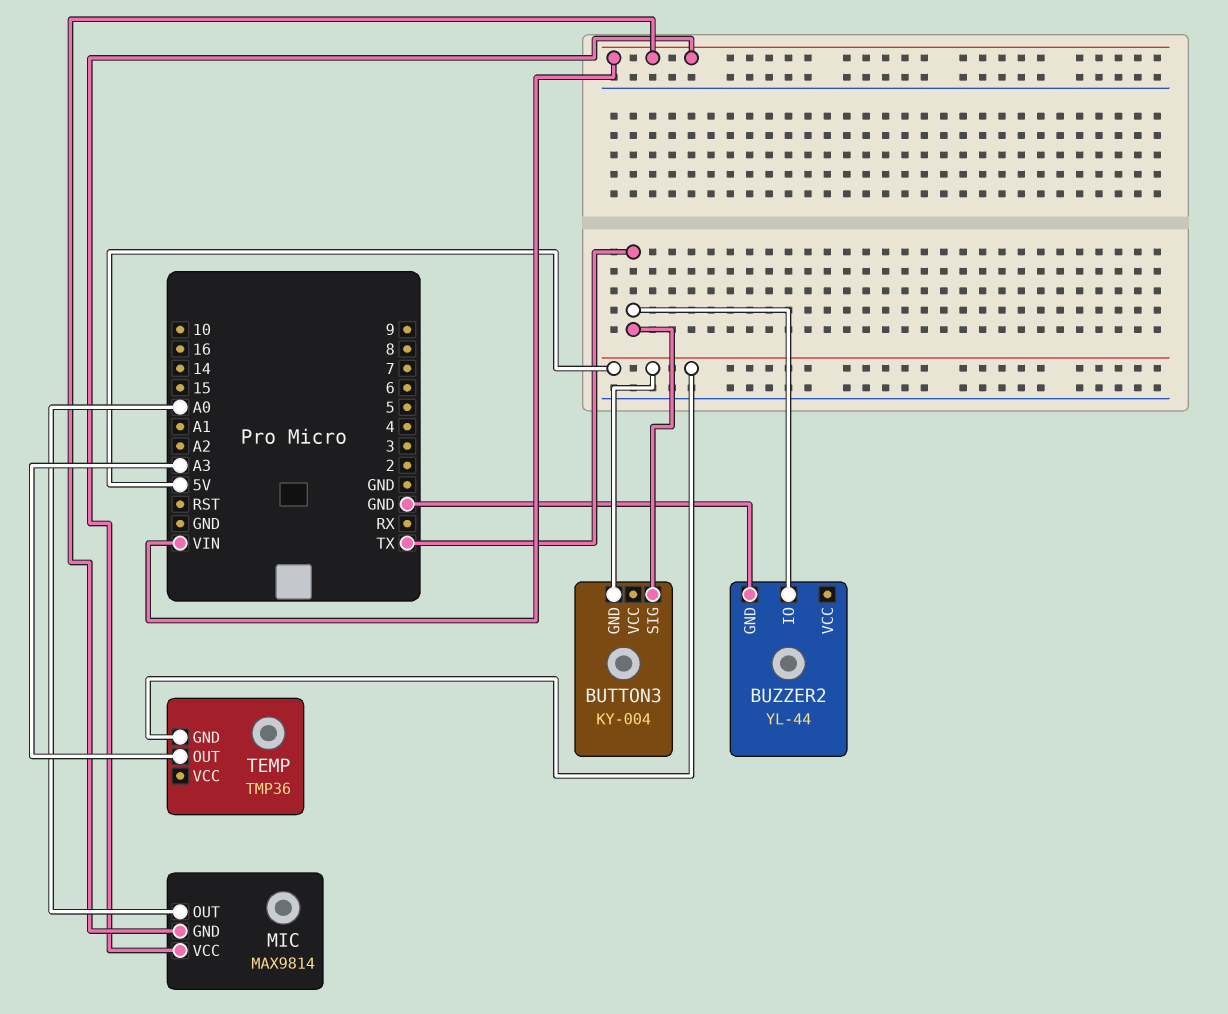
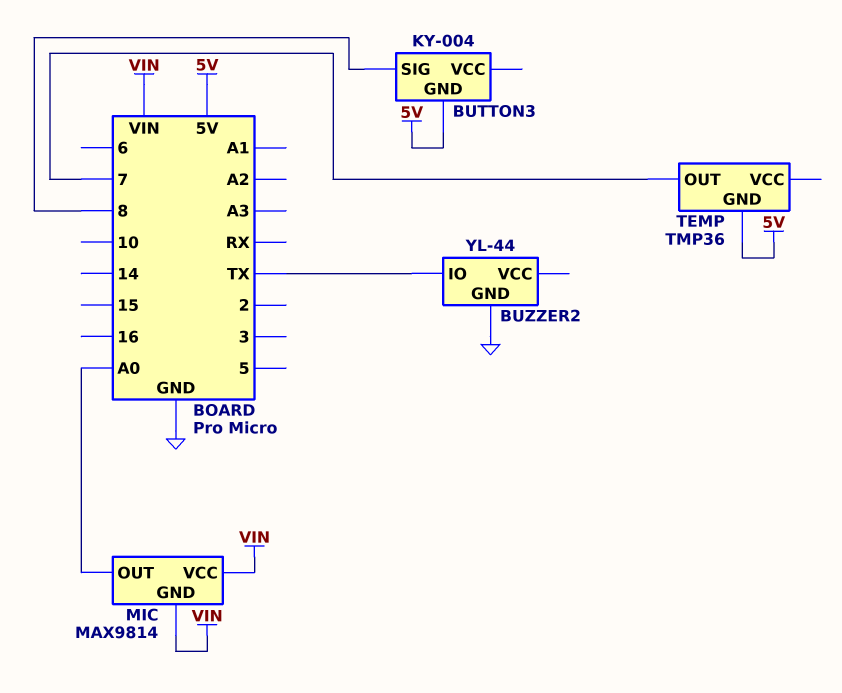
BUTTON3 pin SIG: TX -> 8
TEMP pin OUT: A3 -> 7

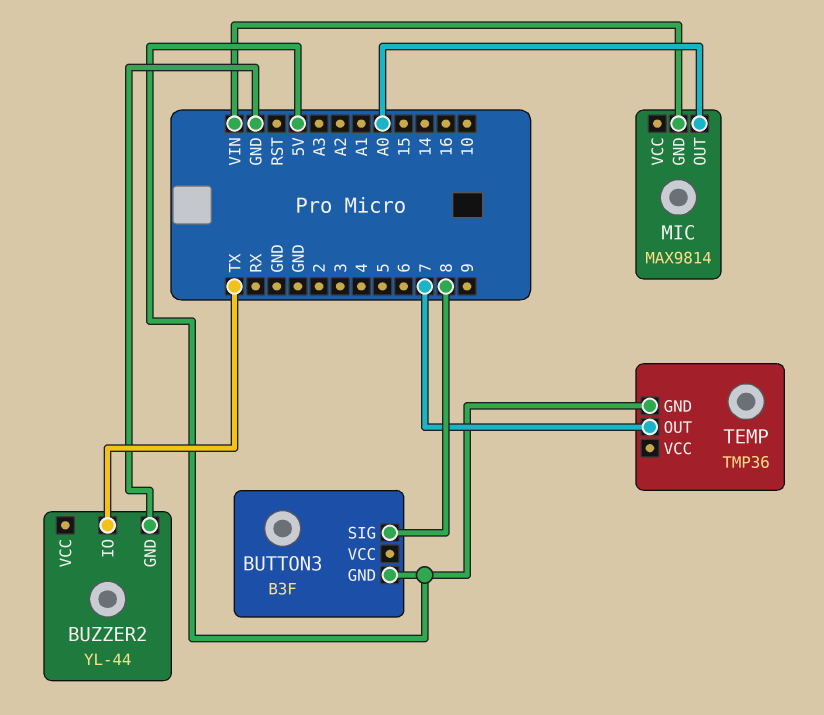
BUTTON3: KY-004 -> B3F
MIC pin VCC: VIN -> none

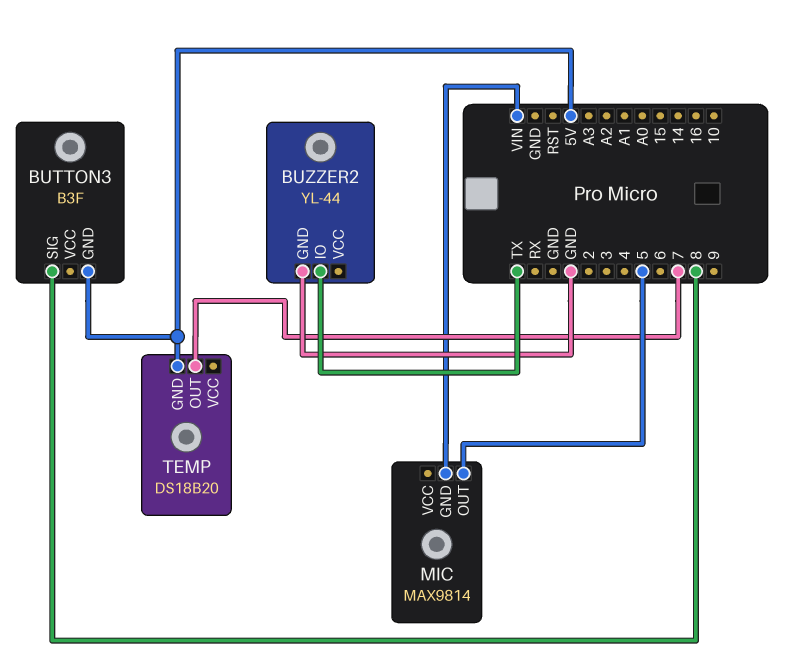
MIC pin OUT: A0 -> 5
TEMP: TMP36 -> DS18B20

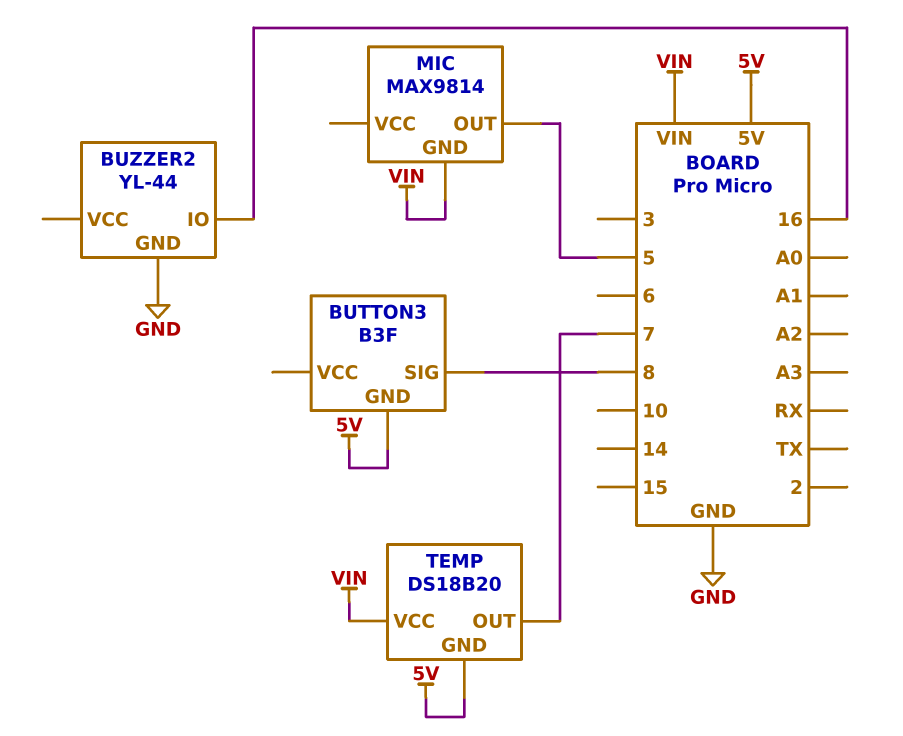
BUZZER2 pin IO: TX -> 16
TEMP pin VCC: none -> VIN

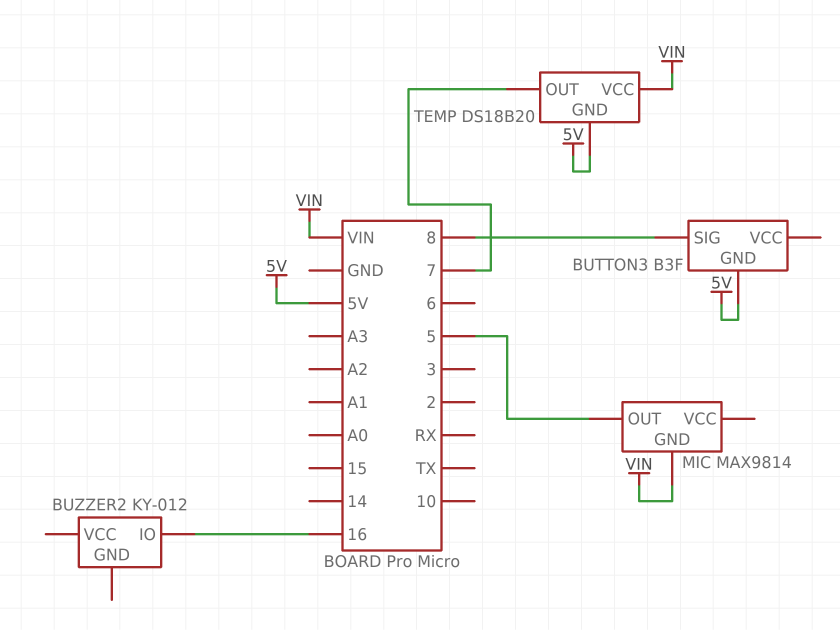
BUZZER2: YL-44 -> KY-012
BUZZER2 pin GND: GND -> none

